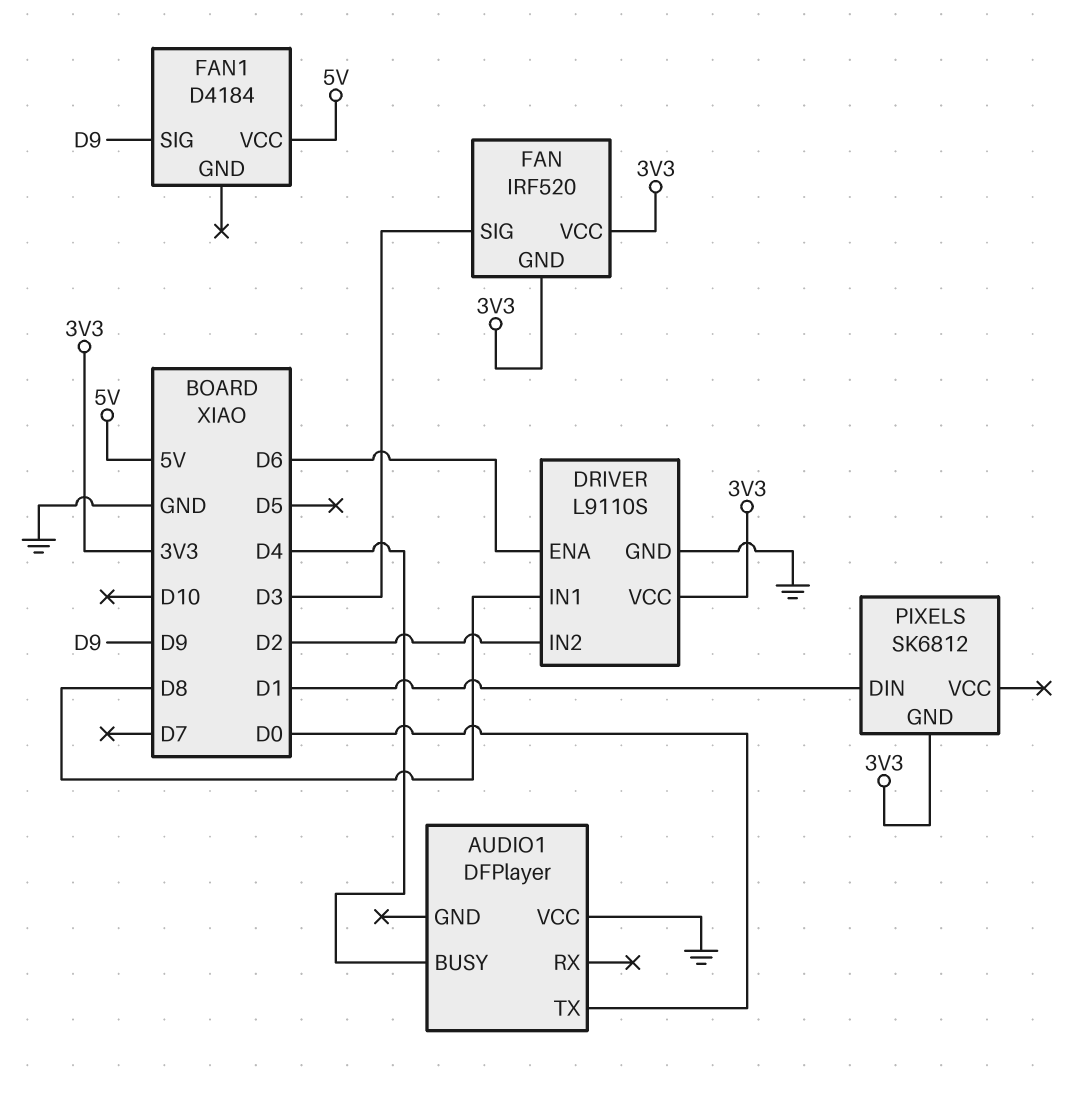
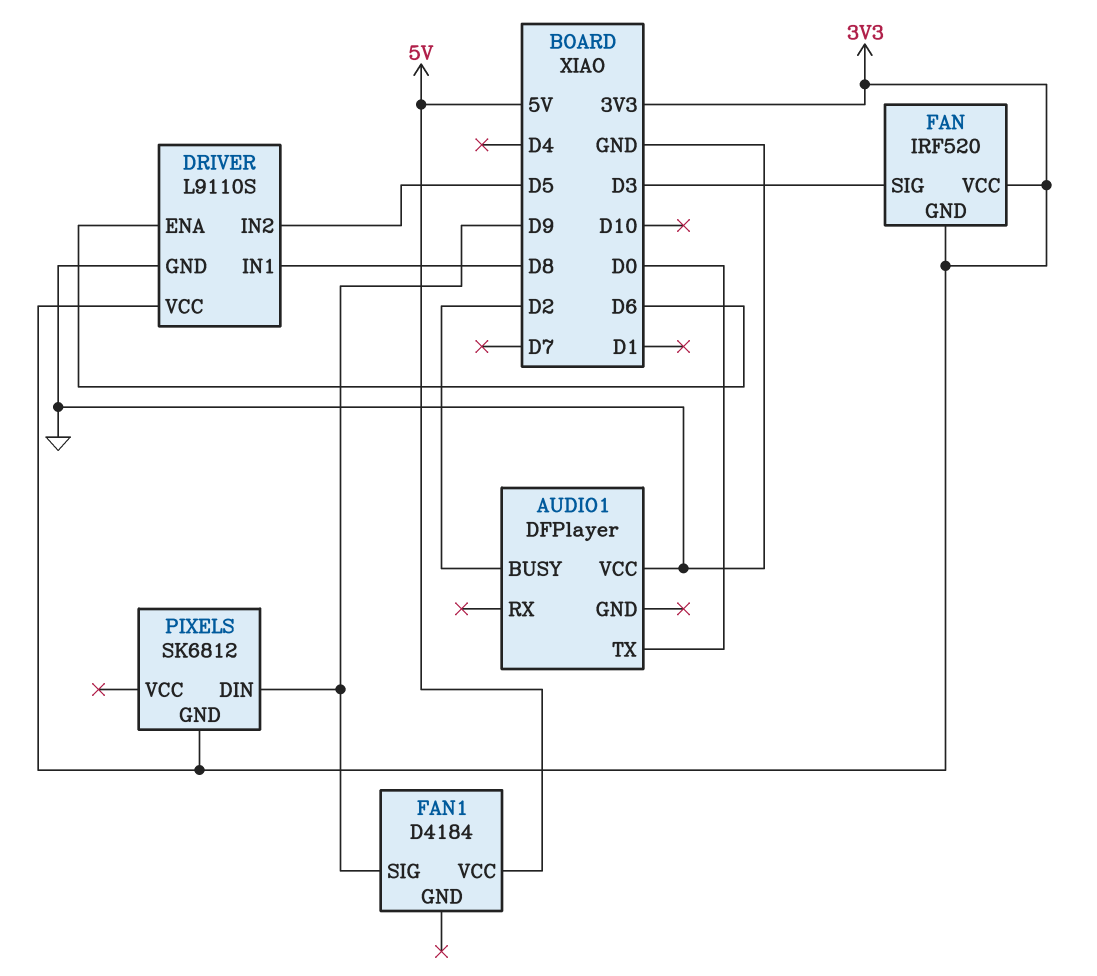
AUDIO1 pin BUSY: D4 -> D2
DRIVER pin IN2: D2 -> D5
PIXELS pin DIN: D1 -> D9

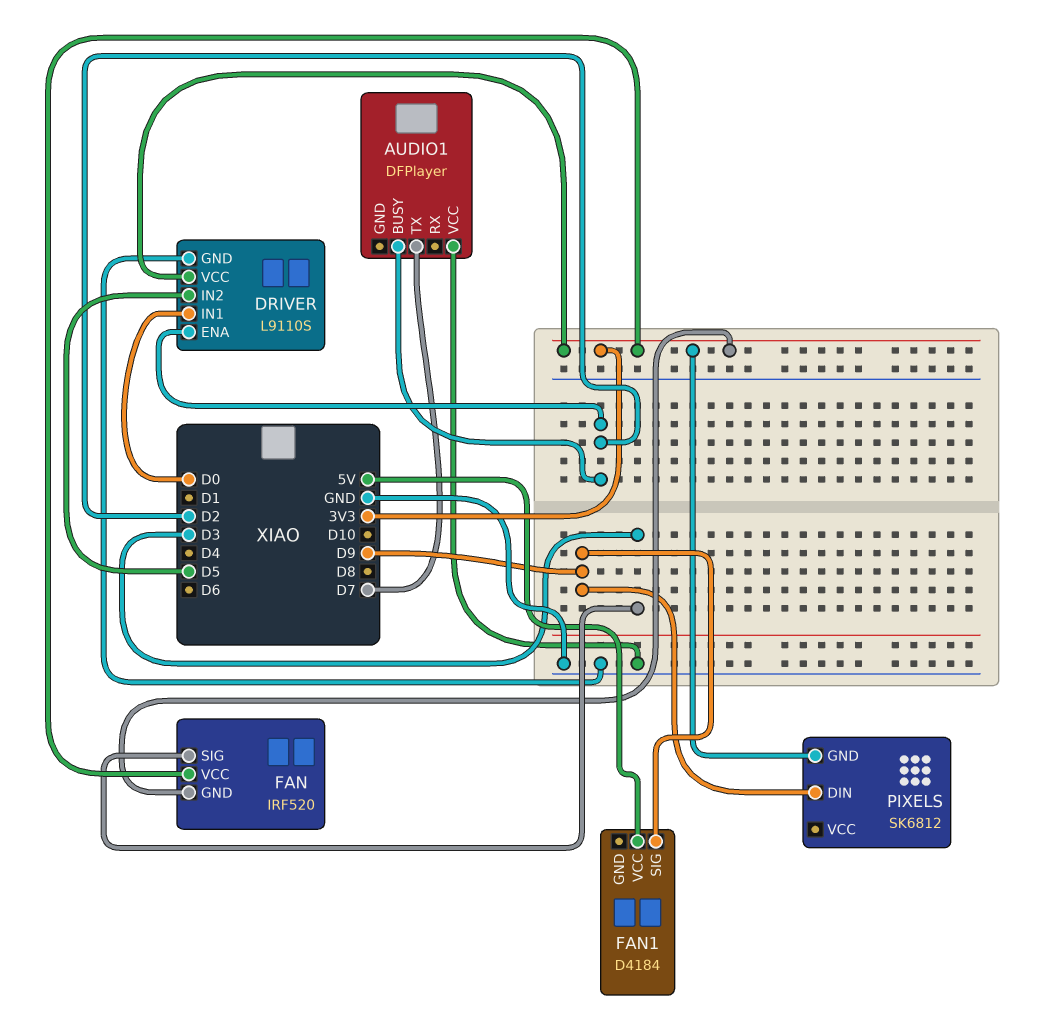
AUDIO1 pin TX: D0 -> D7
DRIVER pin ENA: D6 -> D2
DRIVER pin IN1: D8 -> D0

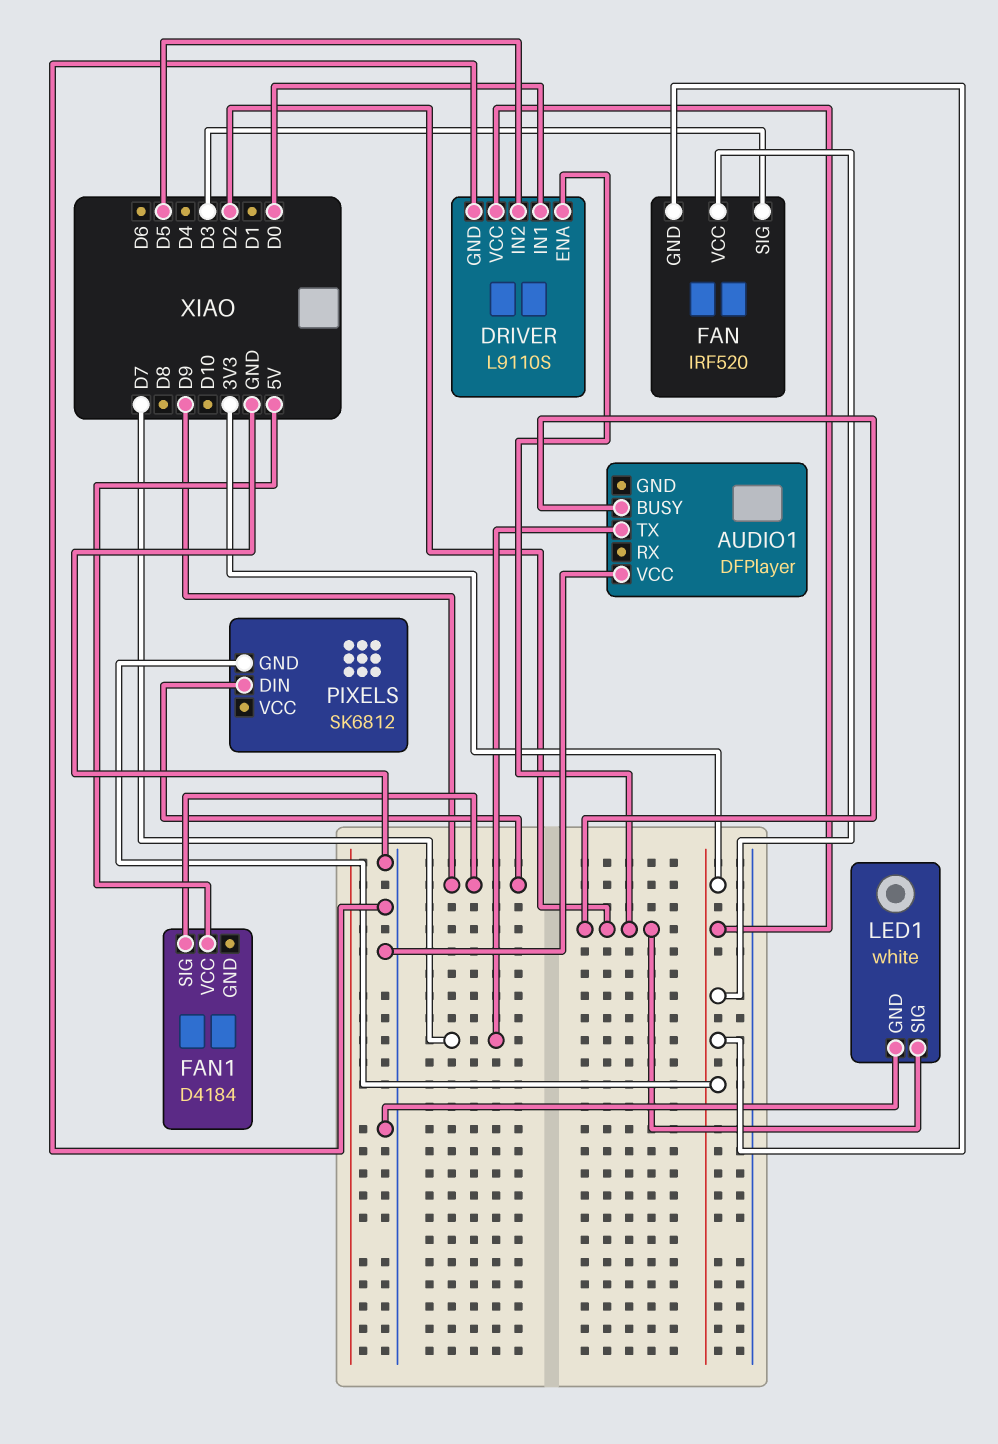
LED1: none -> white
LED1 pin GND: none -> GND
LED1 pin SIG: none -> D2

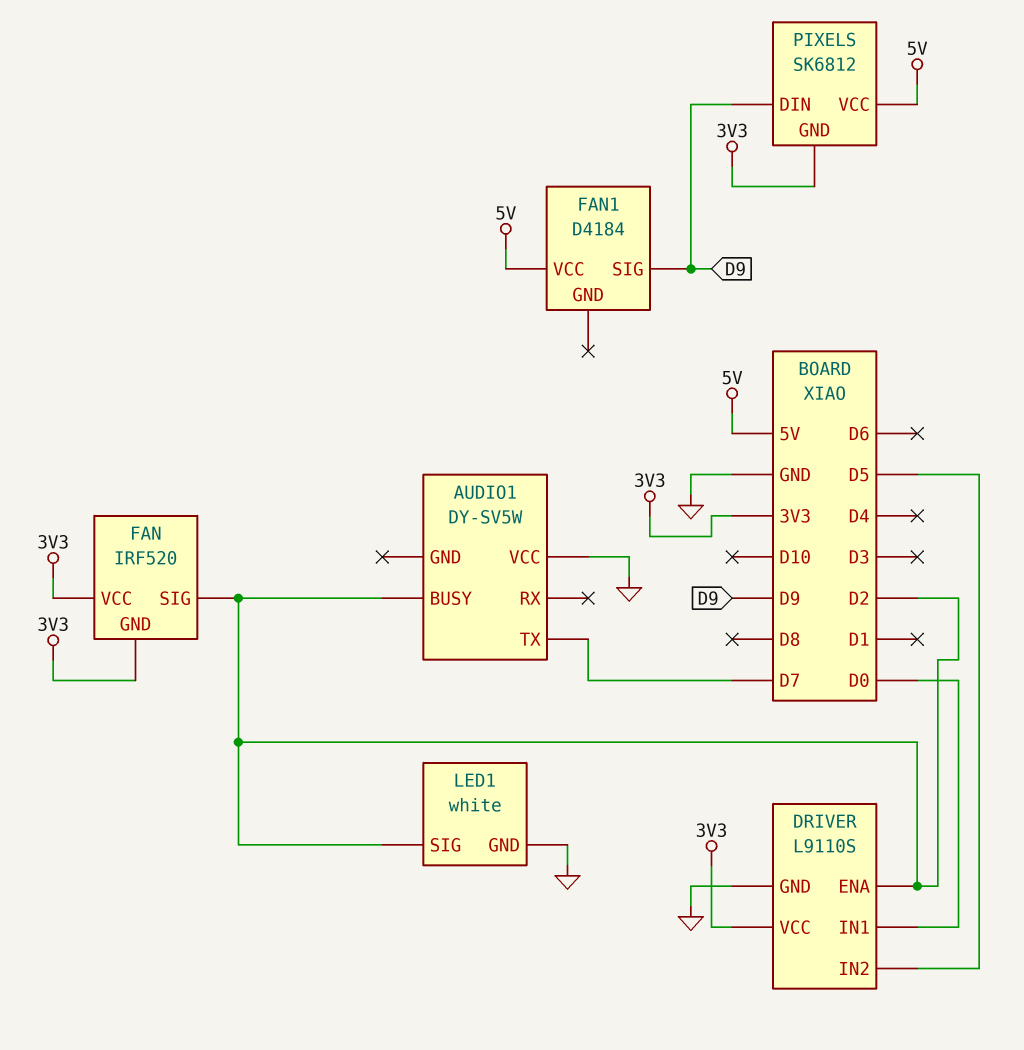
AUDIO1: DFPlayer -> DY-SV5W
FAN pin SIG: D3 -> D2
PIXELS pin VCC: none -> 5V

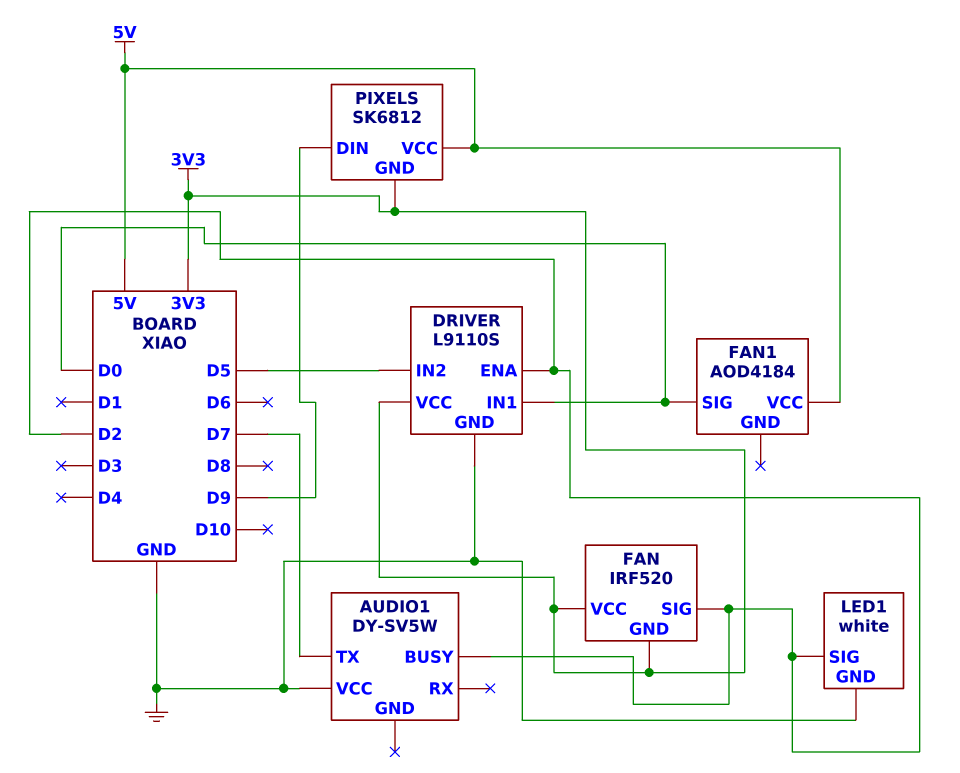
FAN1: D4184 -> AOD4184
FAN1 pin SIG: D9 -> D0

